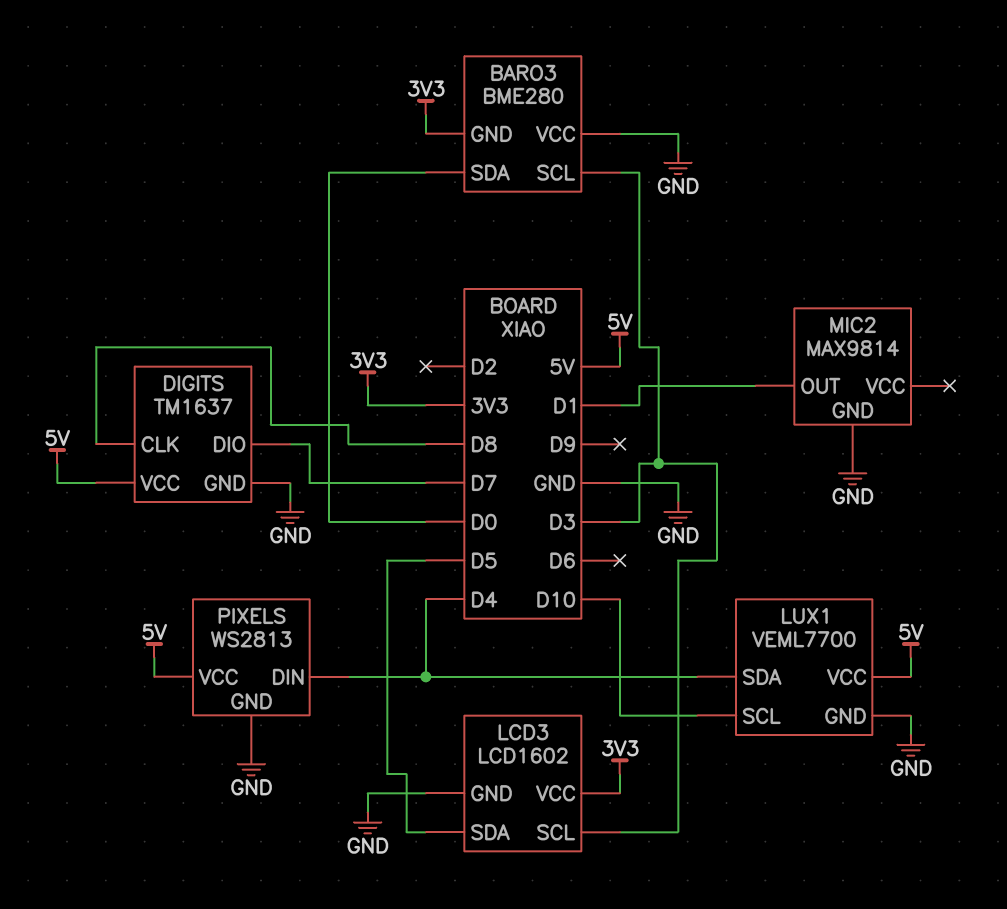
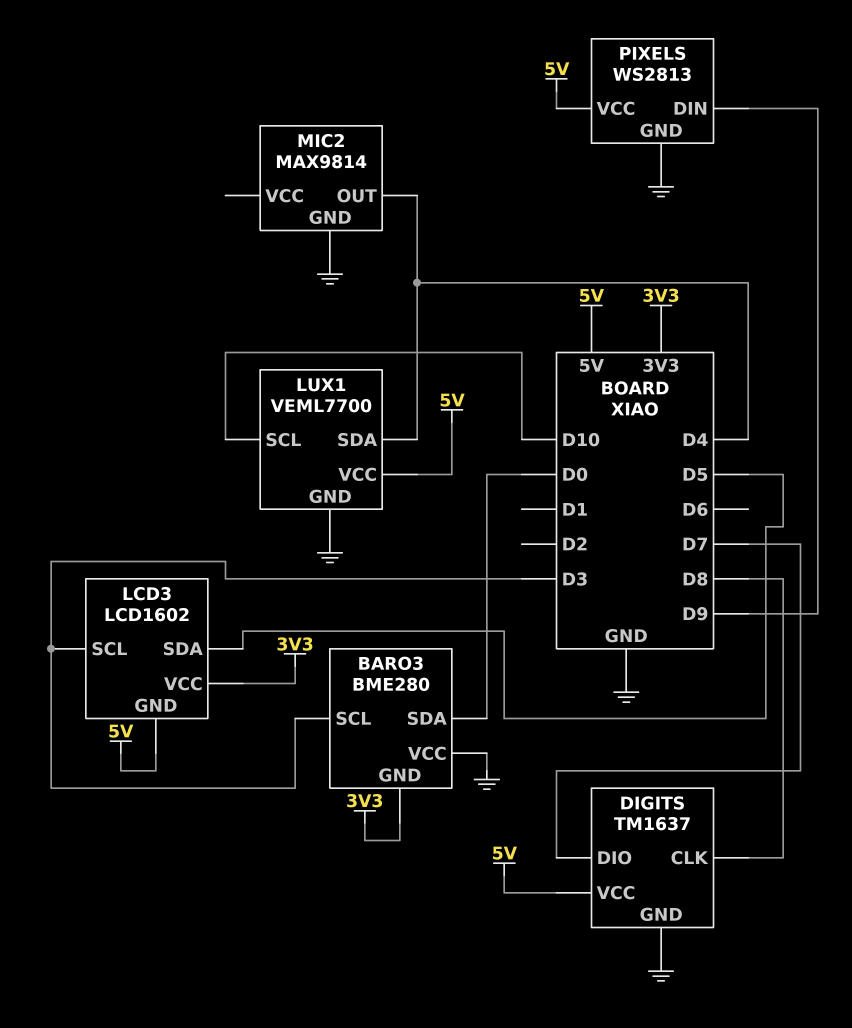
LCD3 pin GND: GND -> 5V
MIC2 pin OUT: D1 -> D4
PIXELS pin DIN: D4 -> D9

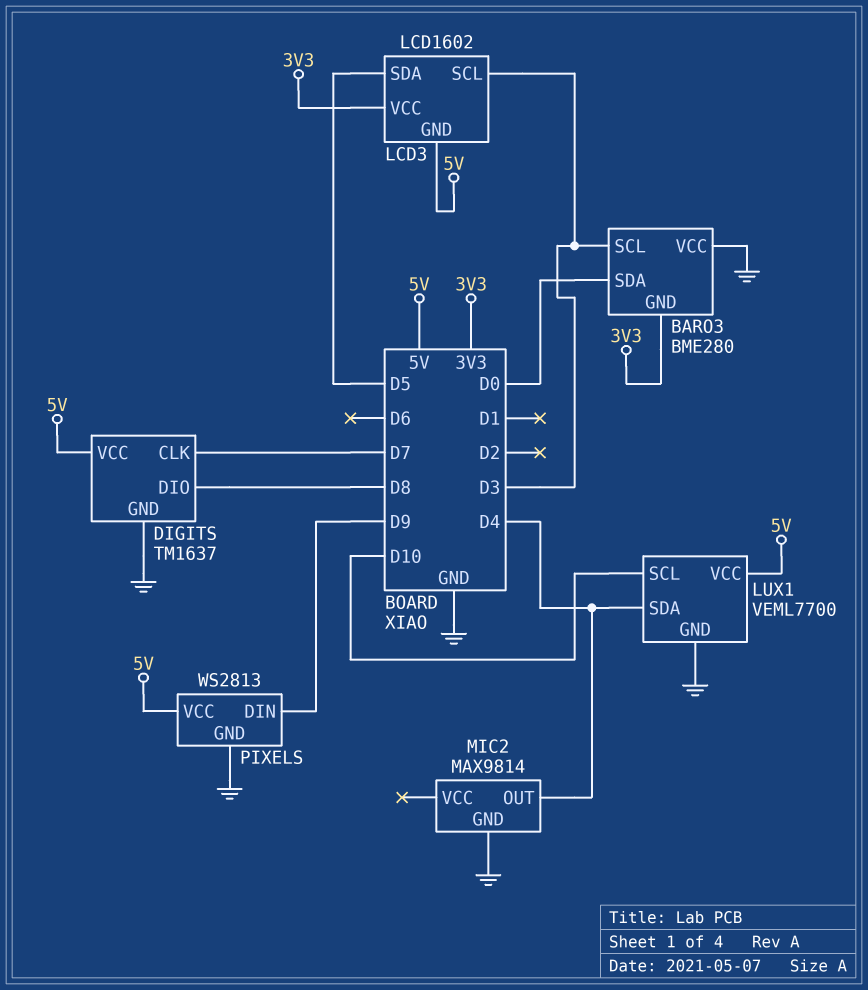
DIGITS pin CLK: D8 -> D7
DIGITS pin DIO: D7 -> D8

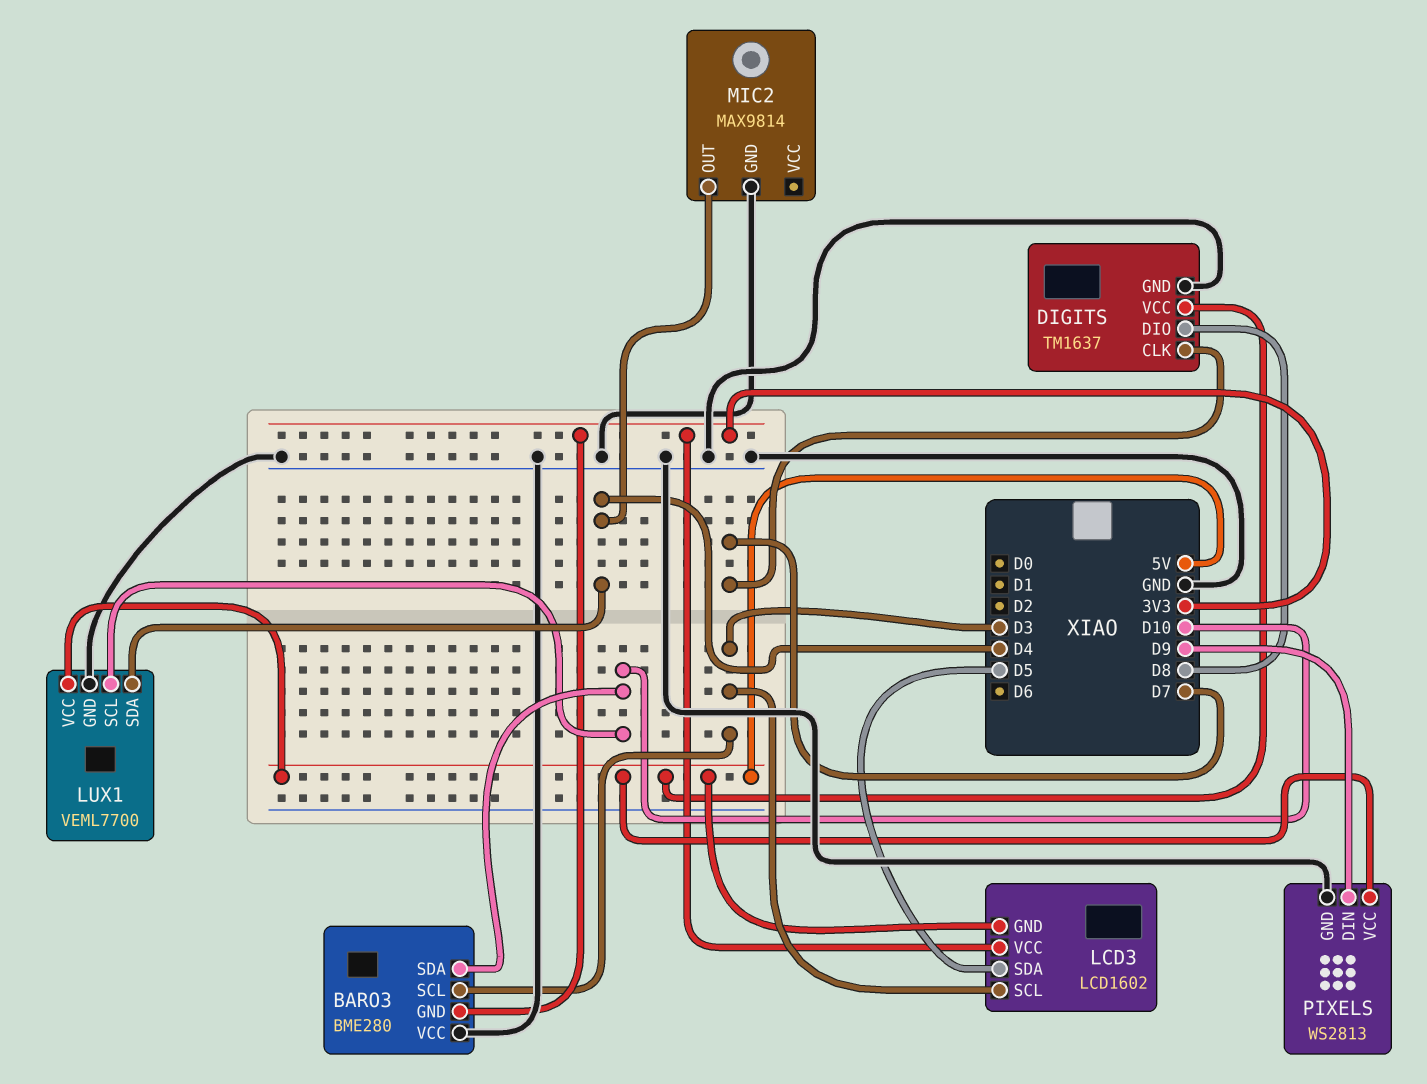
BARO3 pin SDA: D0 -> D10

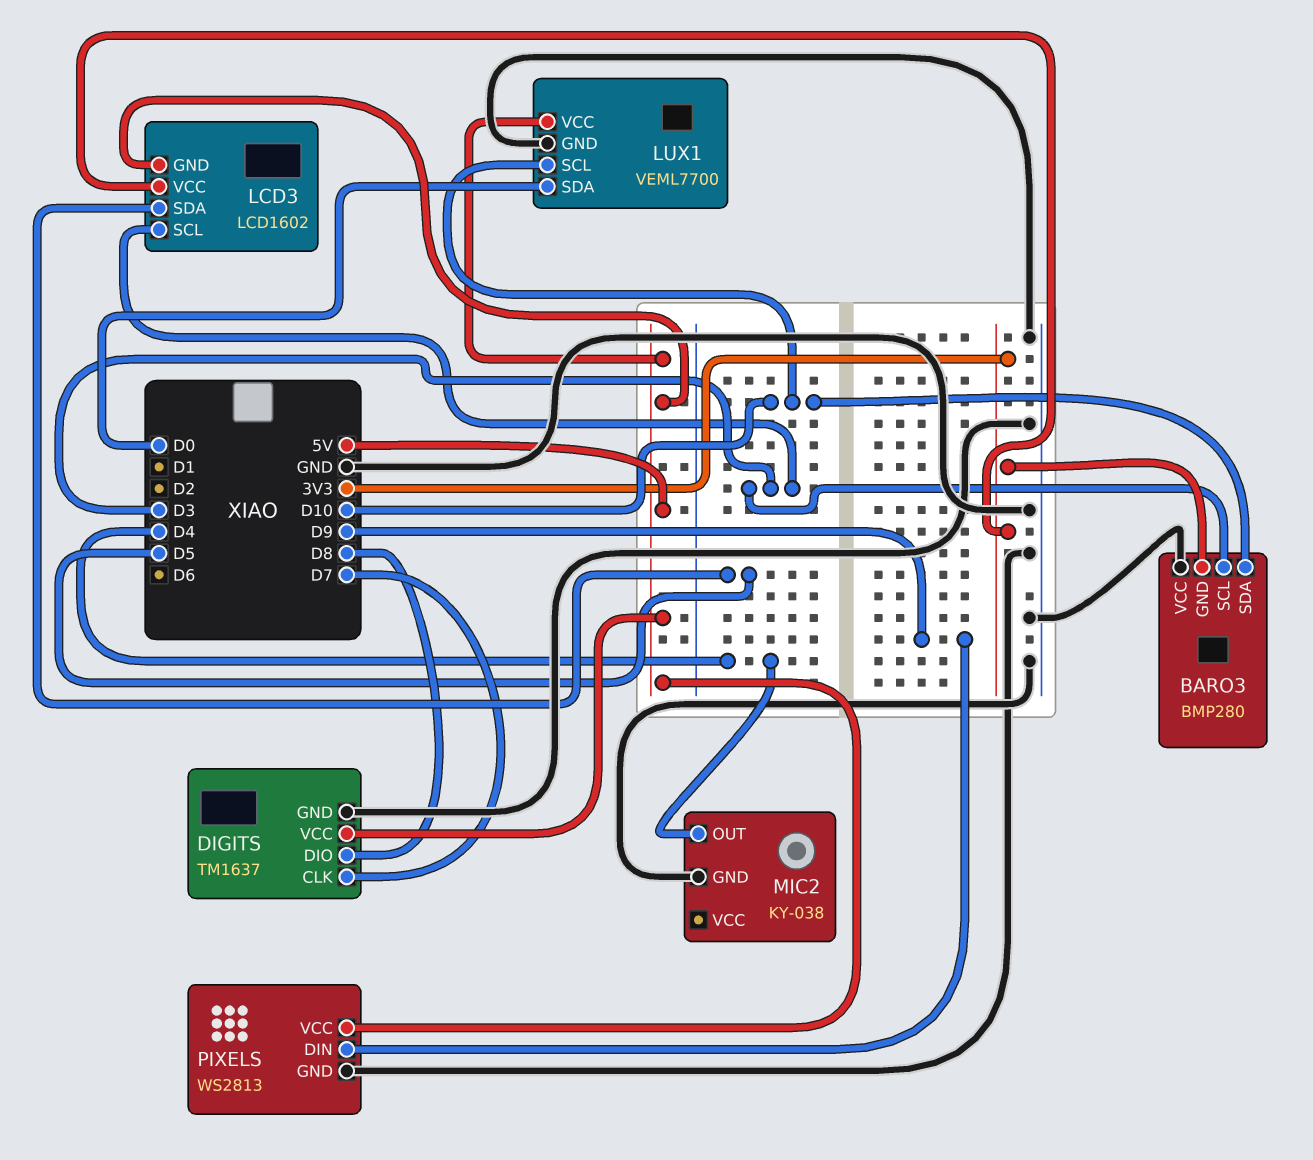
BARO3: BME280 -> BMP280
LUX1 pin SDA: D4 -> D0
MIC2: MAX9814 -> KY-038

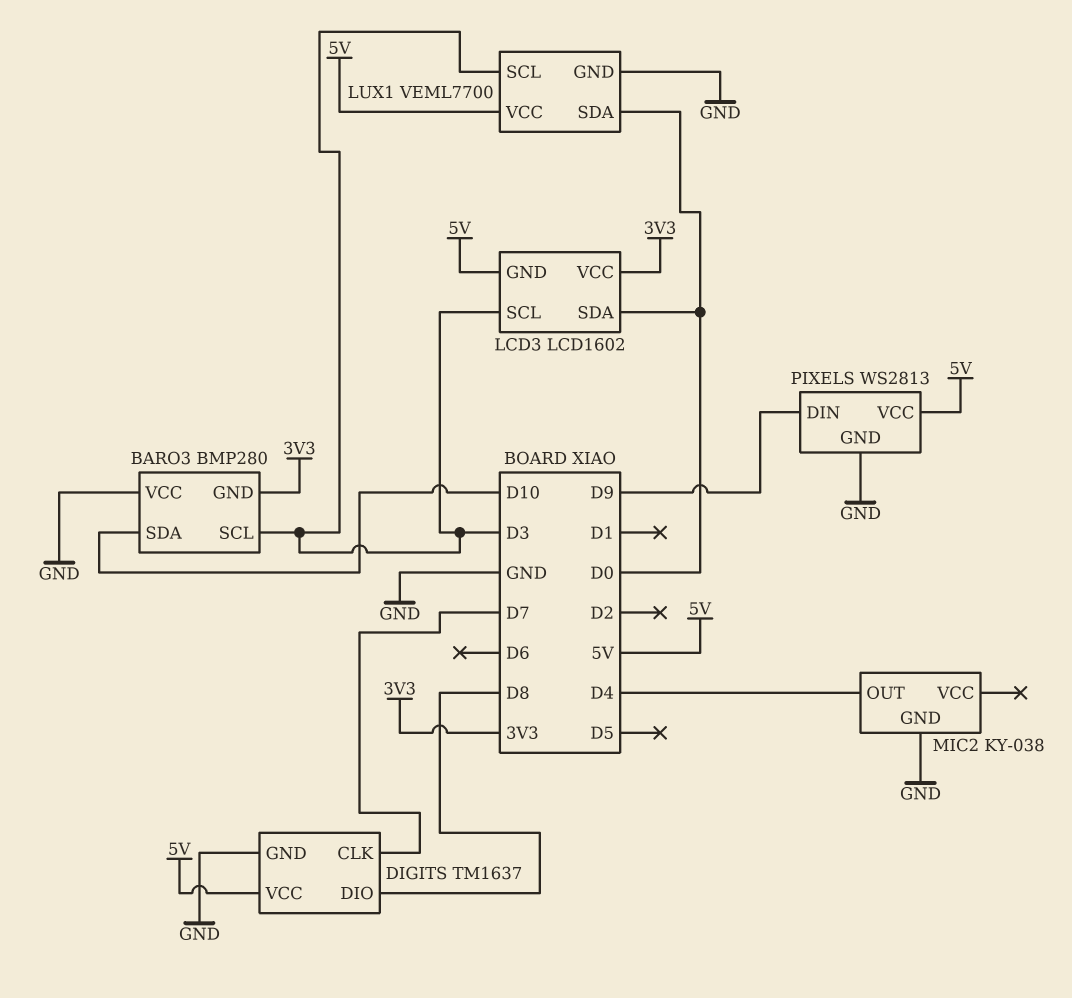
LCD3 pin SDA: D5 -> D0
LUX1 pin SCL: D10 -> D3

